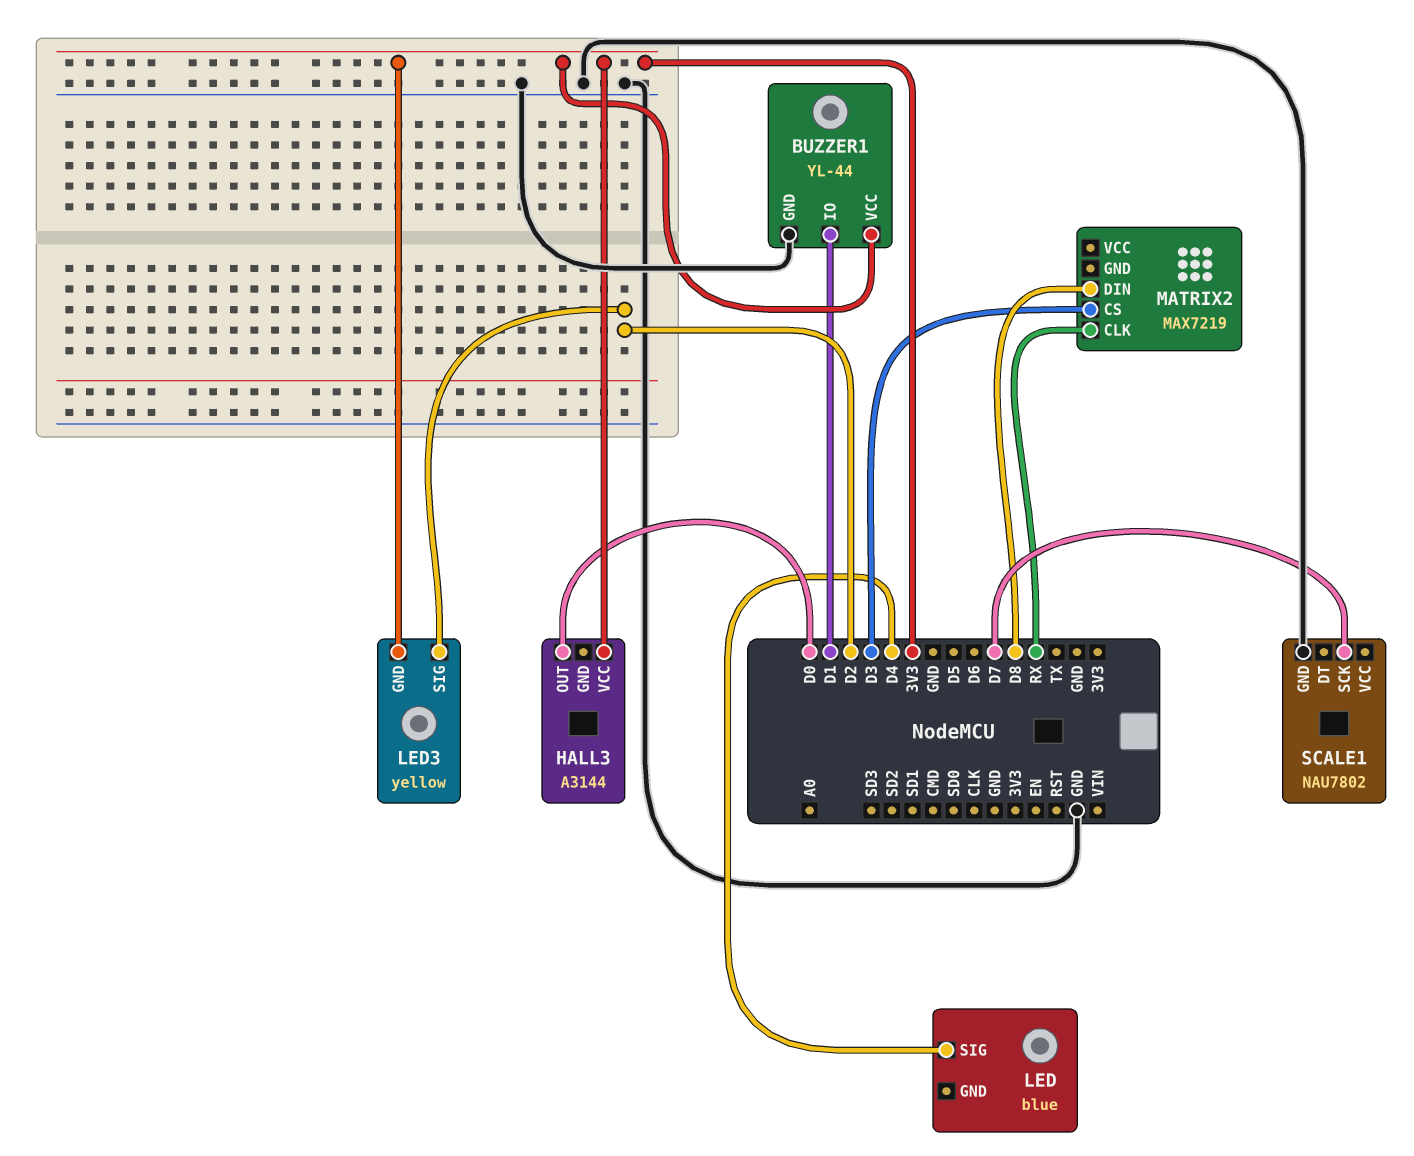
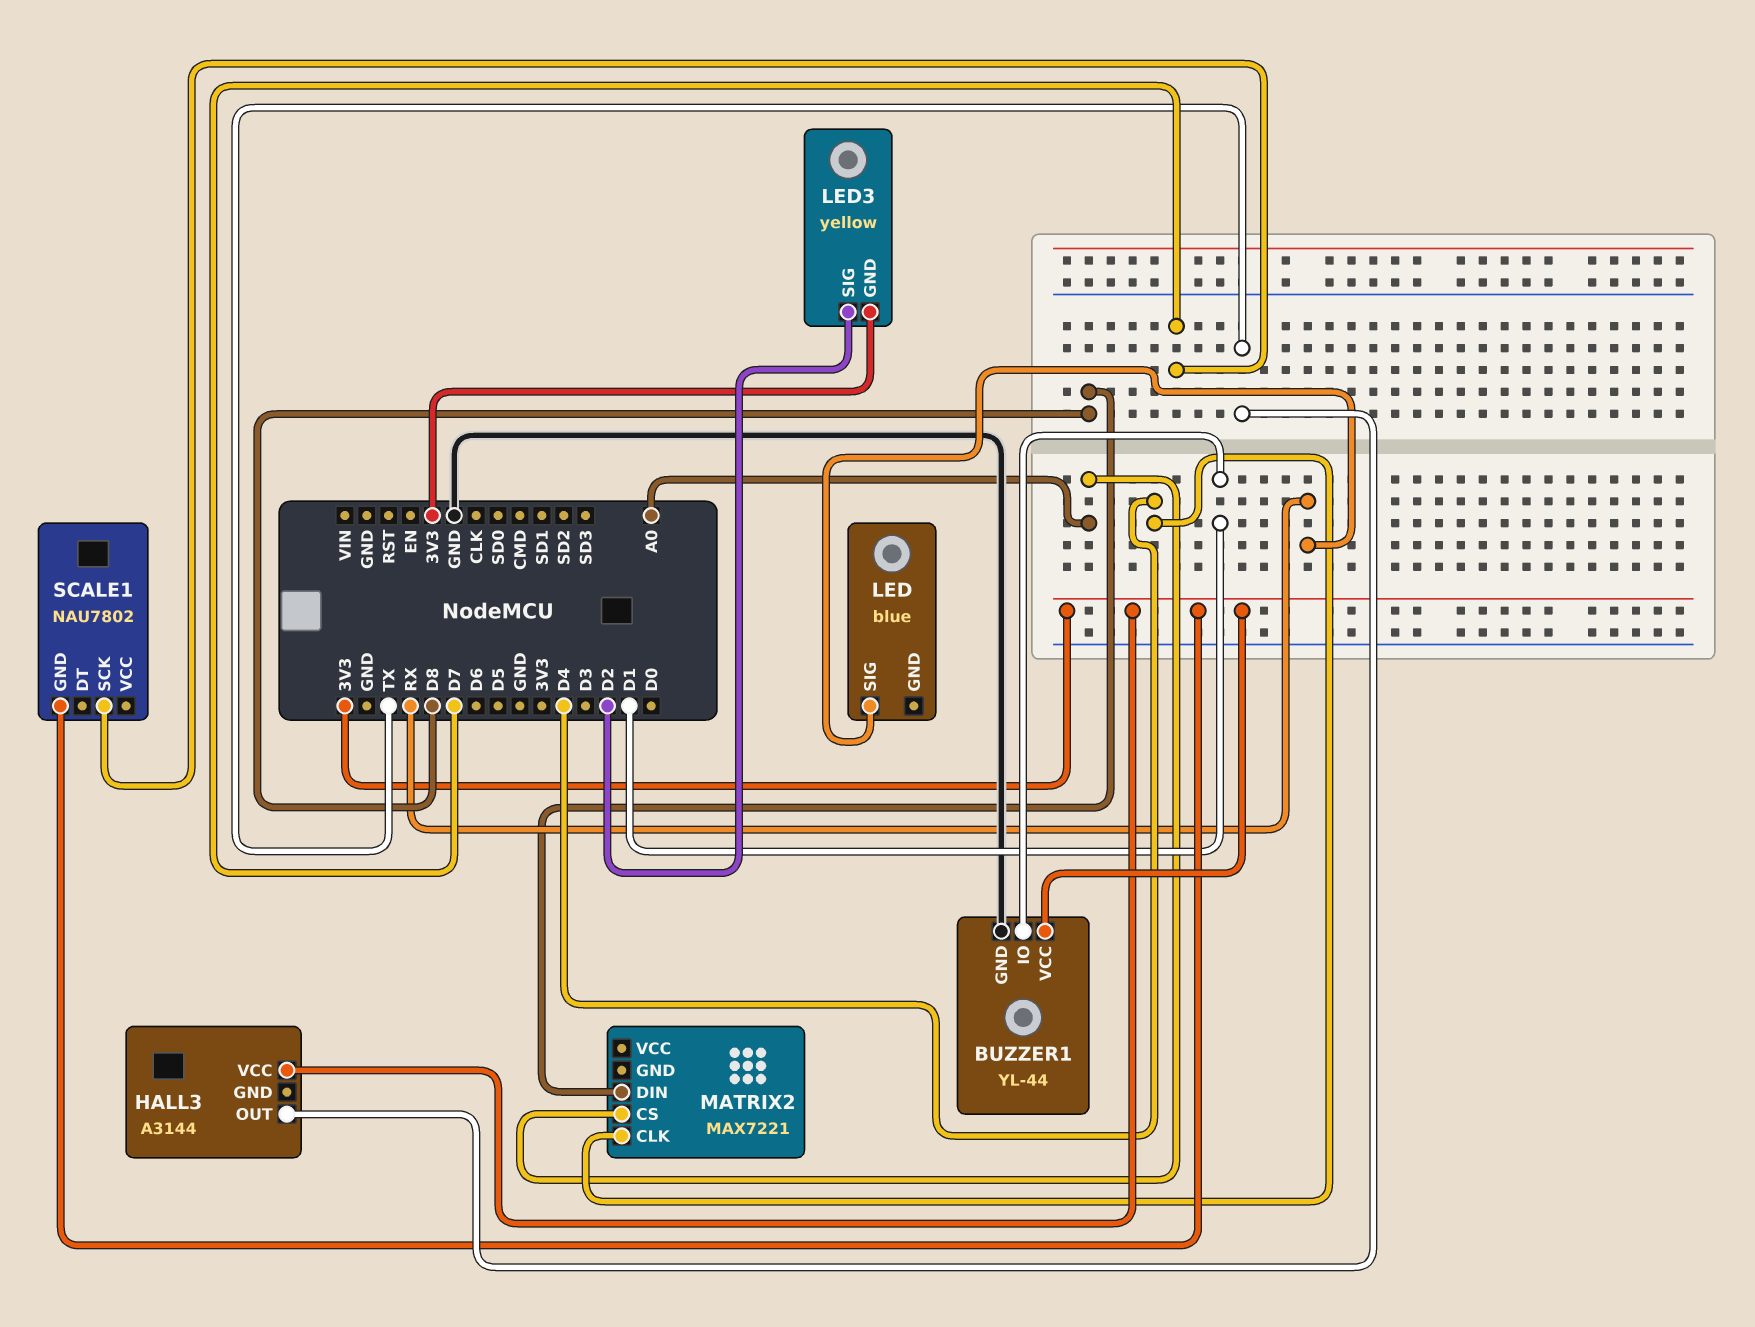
HALL3 pin OUT: D0 -> TX
LED pin SIG: D4 -> RX
MATRIX2: MAX7219 -> MAX7221
MATRIX2 pin CLK: RX -> D4
MATRIX2 pin CS: D3 -> A0
SCALE1 pin GND: GND -> 3V3

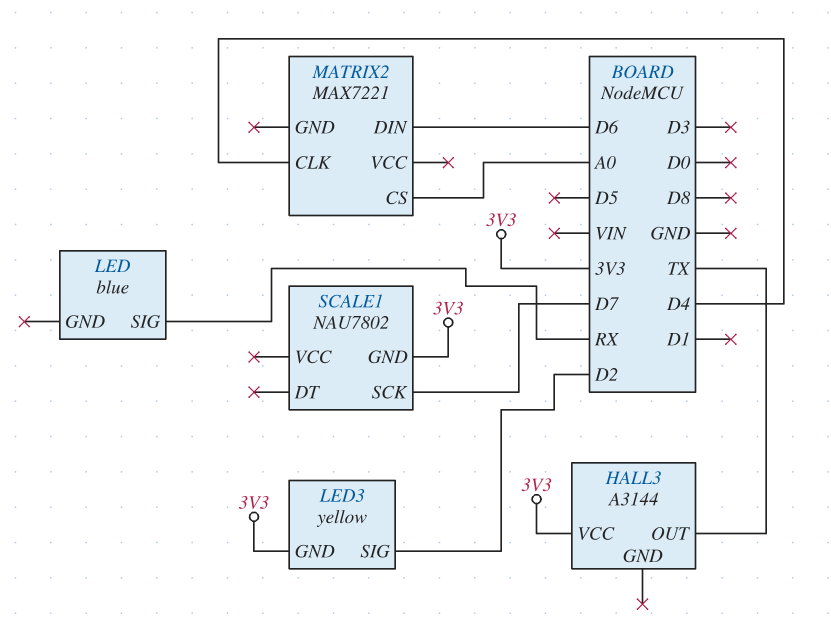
BUZZER1: YL-44 -> none
BUZZER1 pin GND: GND -> none
BUZZER1 pin IO: D1 -> none
BUZZER1 pin VCC: 3V3 -> none
MATRIX2 pin DIN: D8 -> D6

